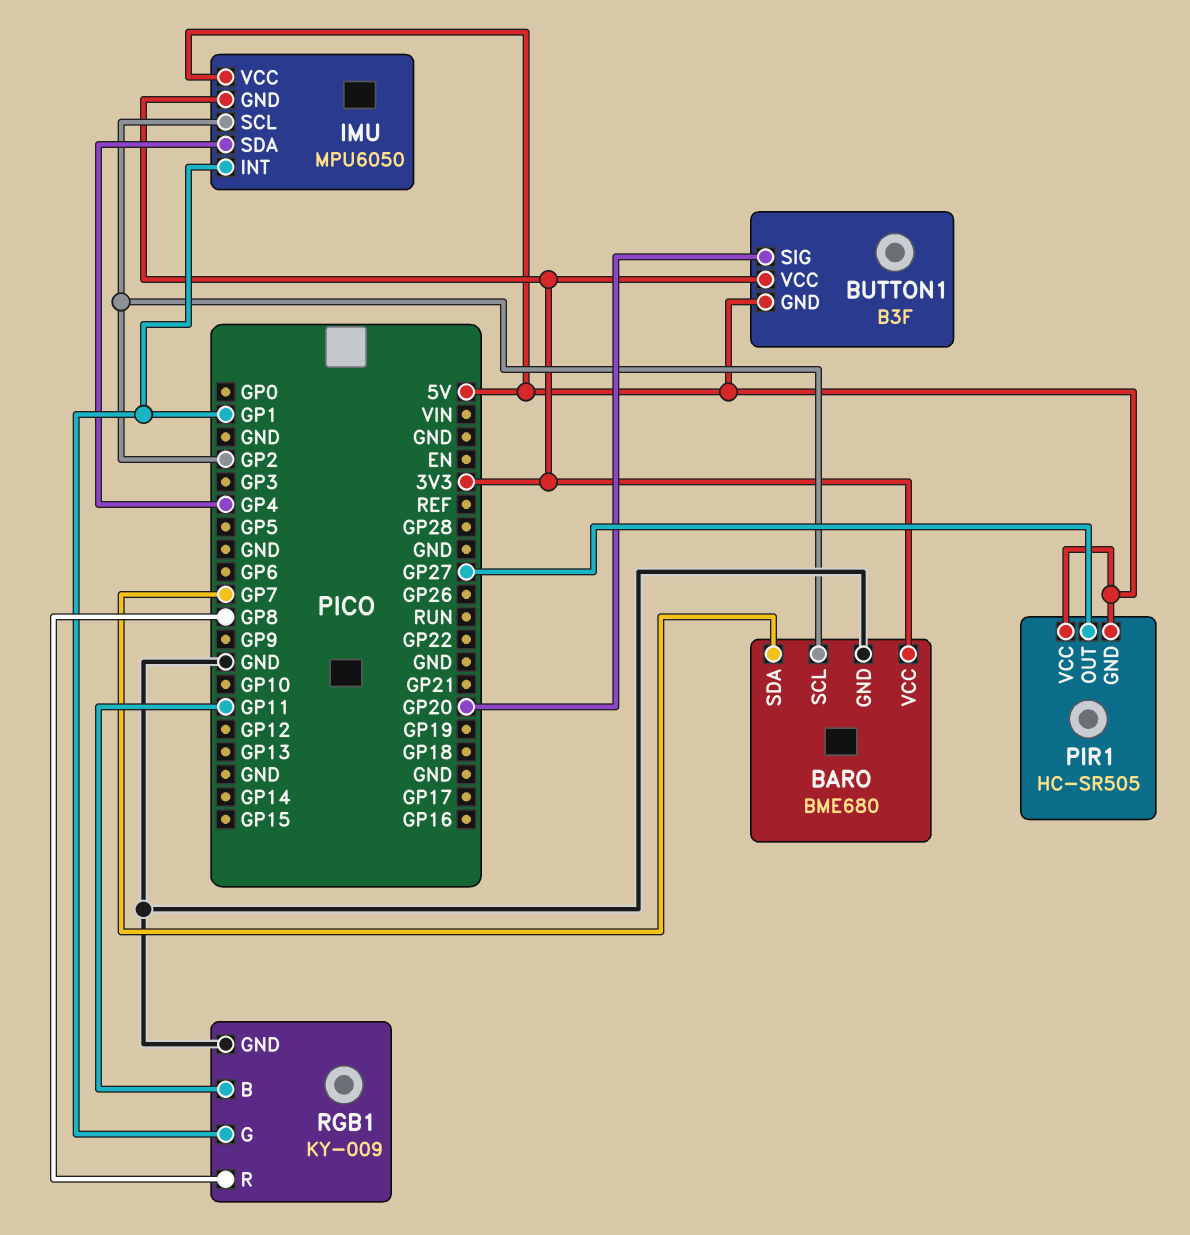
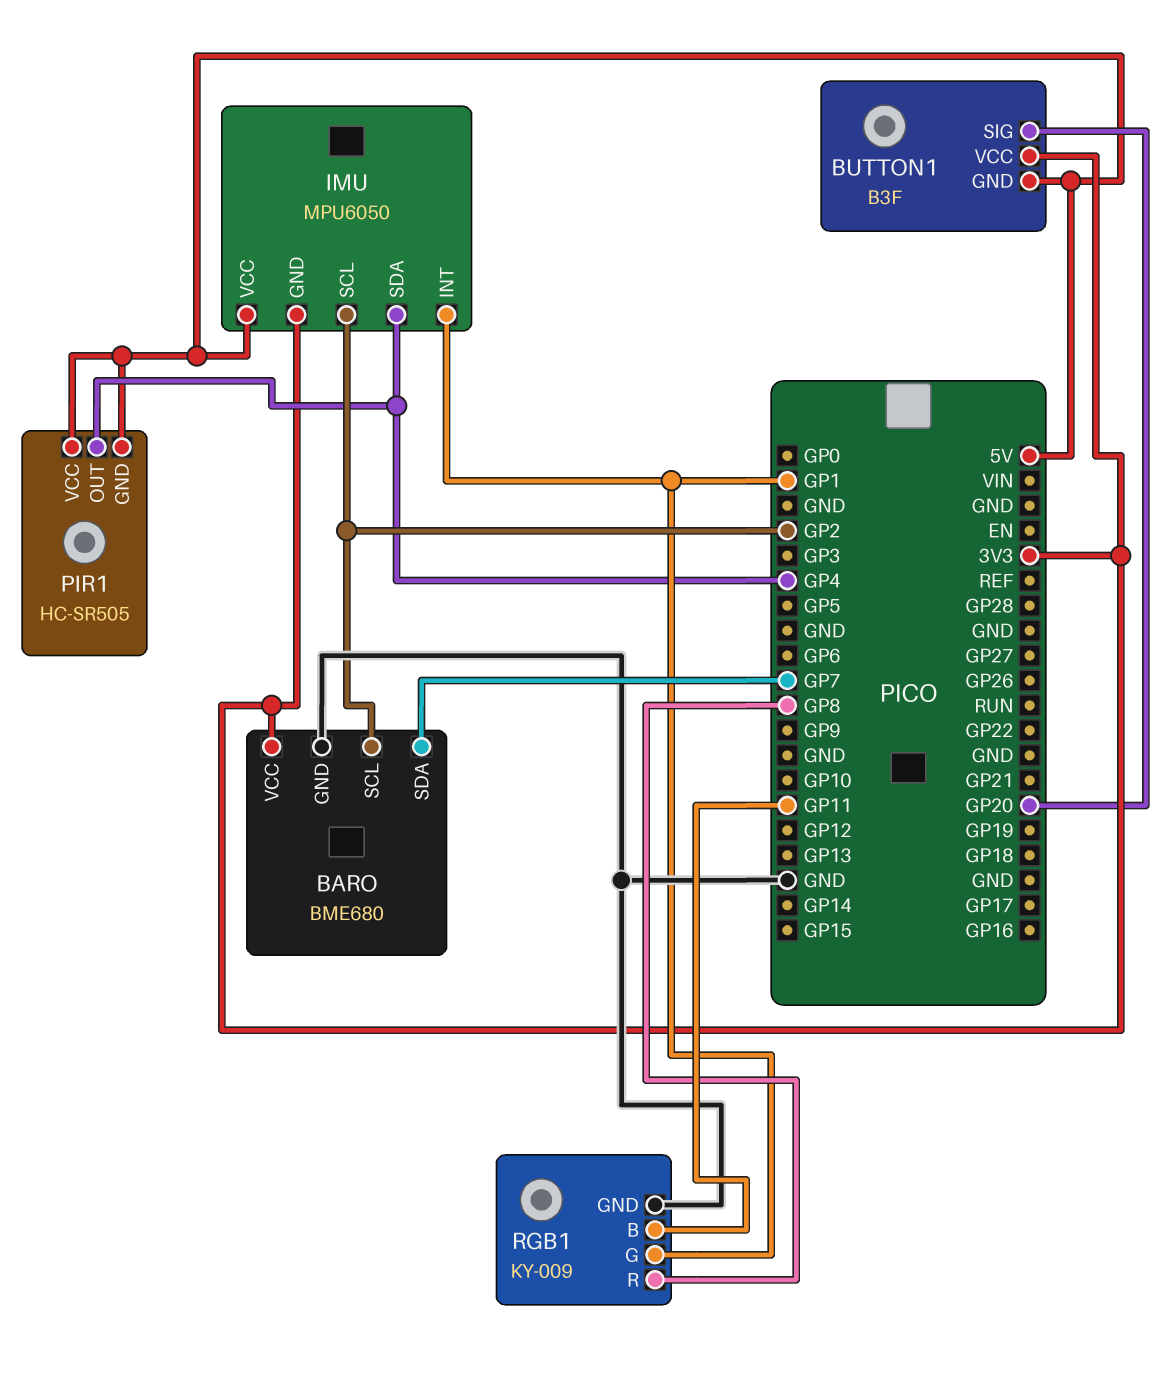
PIR1 pin OUT: GP27 -> GP4

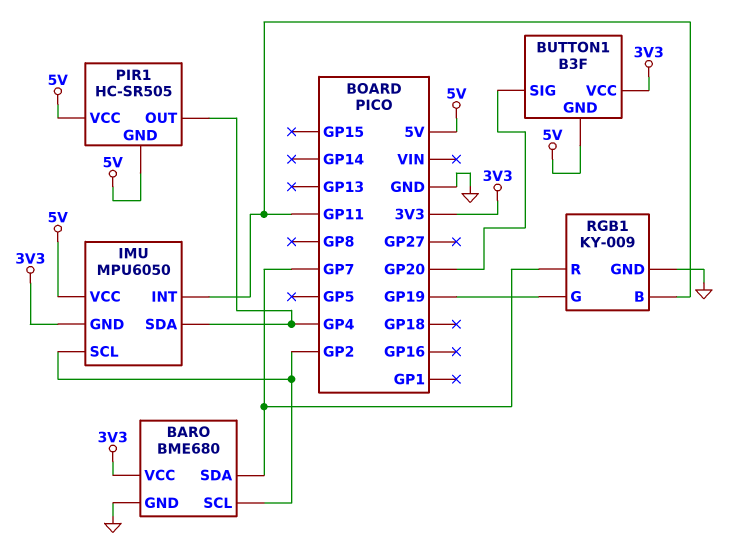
IMU pin INT: GP1 -> GP11
RGB1 pin G: GP1 -> GP19
RGB1 pin R: GP8 -> GP7

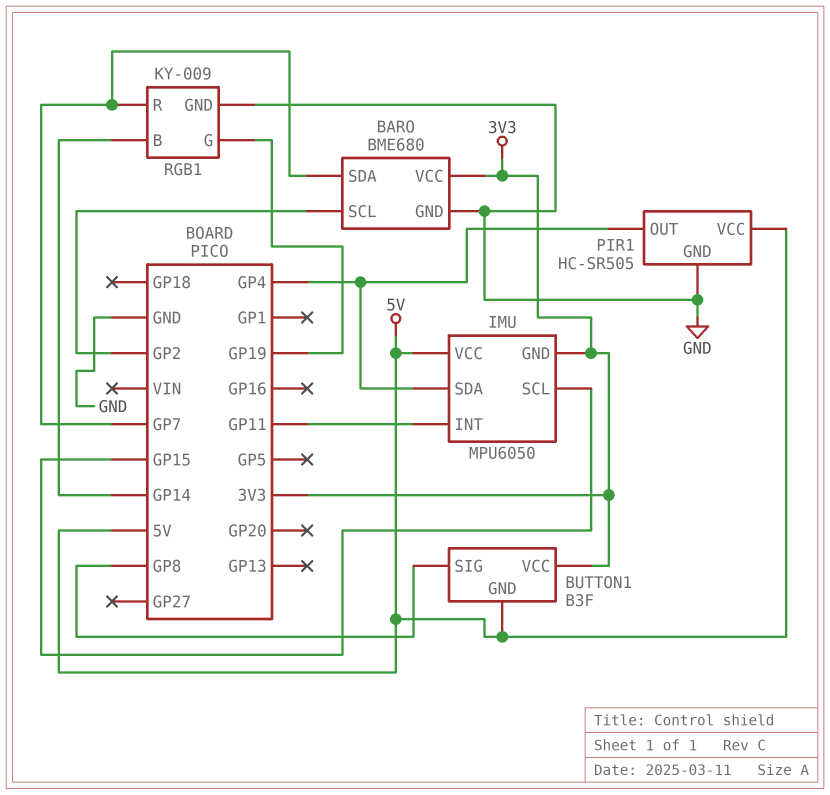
BUTTON1 pin SIG: GP20 -> GP8
IMU pin SCL: GP2 -> GP15
PIR1 pin GND: 5V -> GND
RGB1 pin B: GP11 -> GP14

